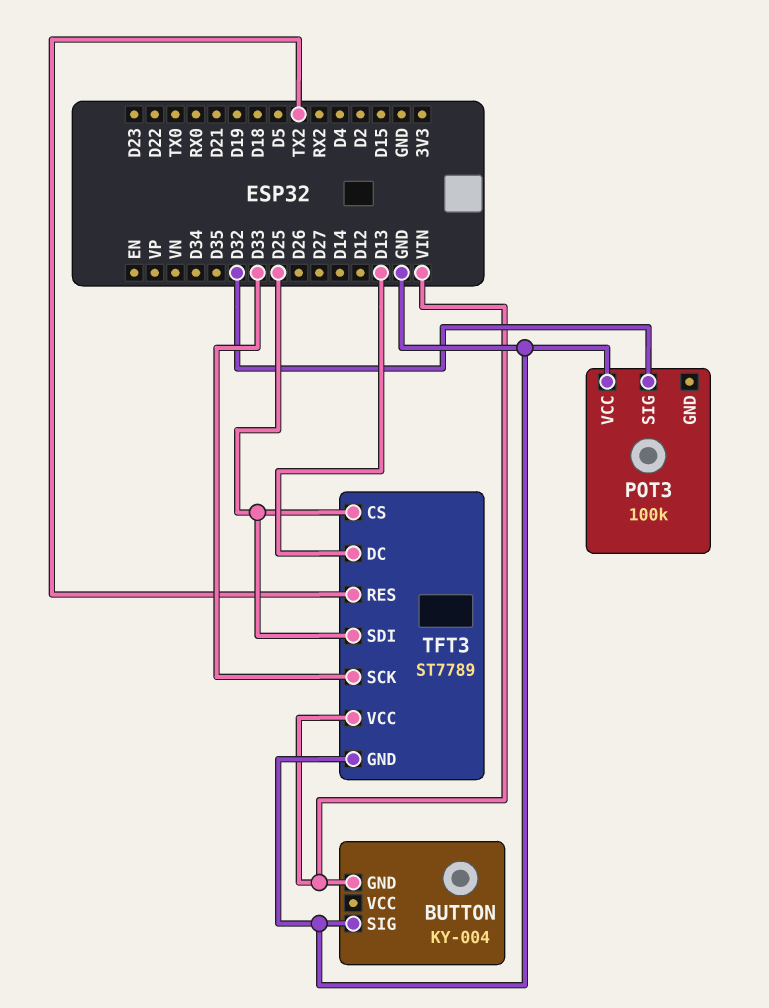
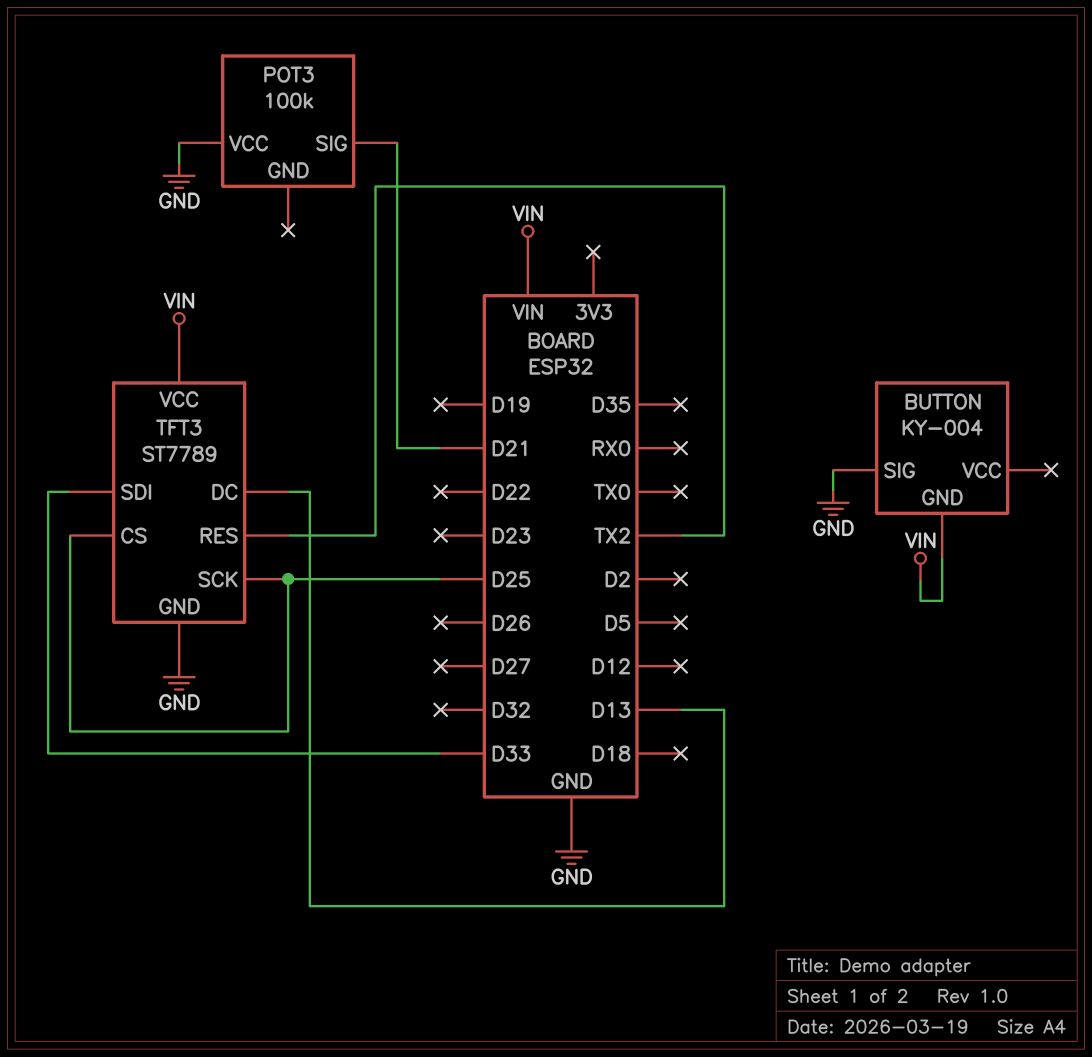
POT3 pin SIG: D32 -> D21
TFT3 pin SCK: D33 -> D25
TFT3 pin SDI: D25 -> D33

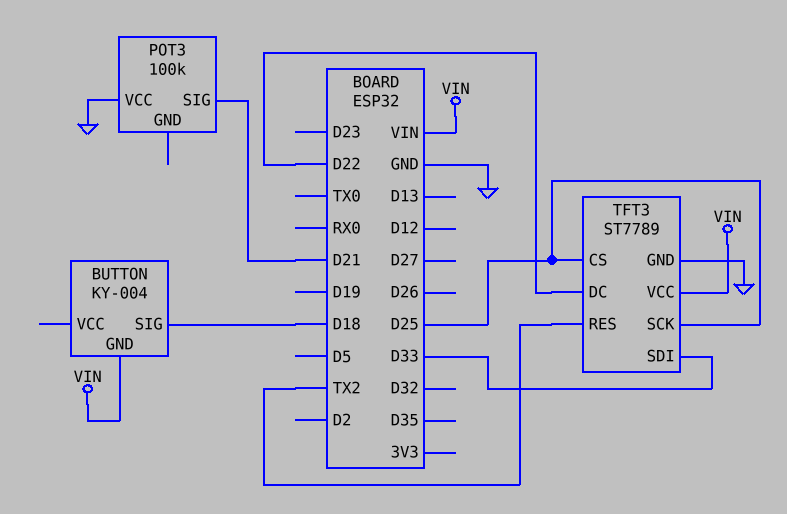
BUTTON pin SIG: GND -> D18
TFT3 pin DC: D13 -> D22

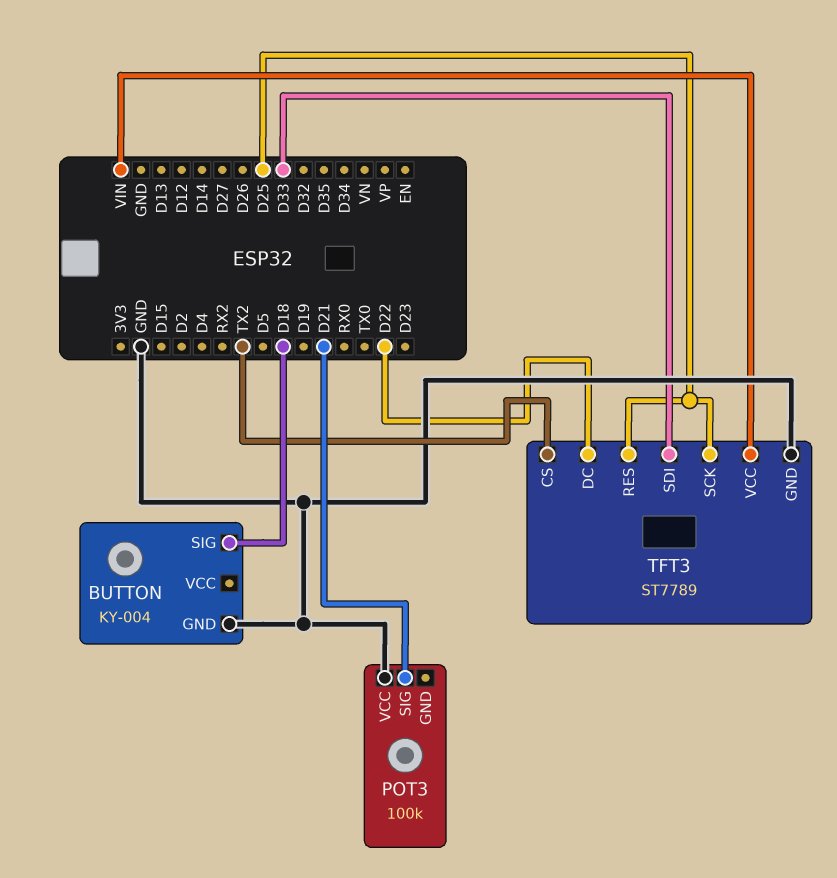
BUTTON pin GND: VIN -> GND
TFT3 pin CS: D25 -> TX2
TFT3 pin RES: TX2 -> D25

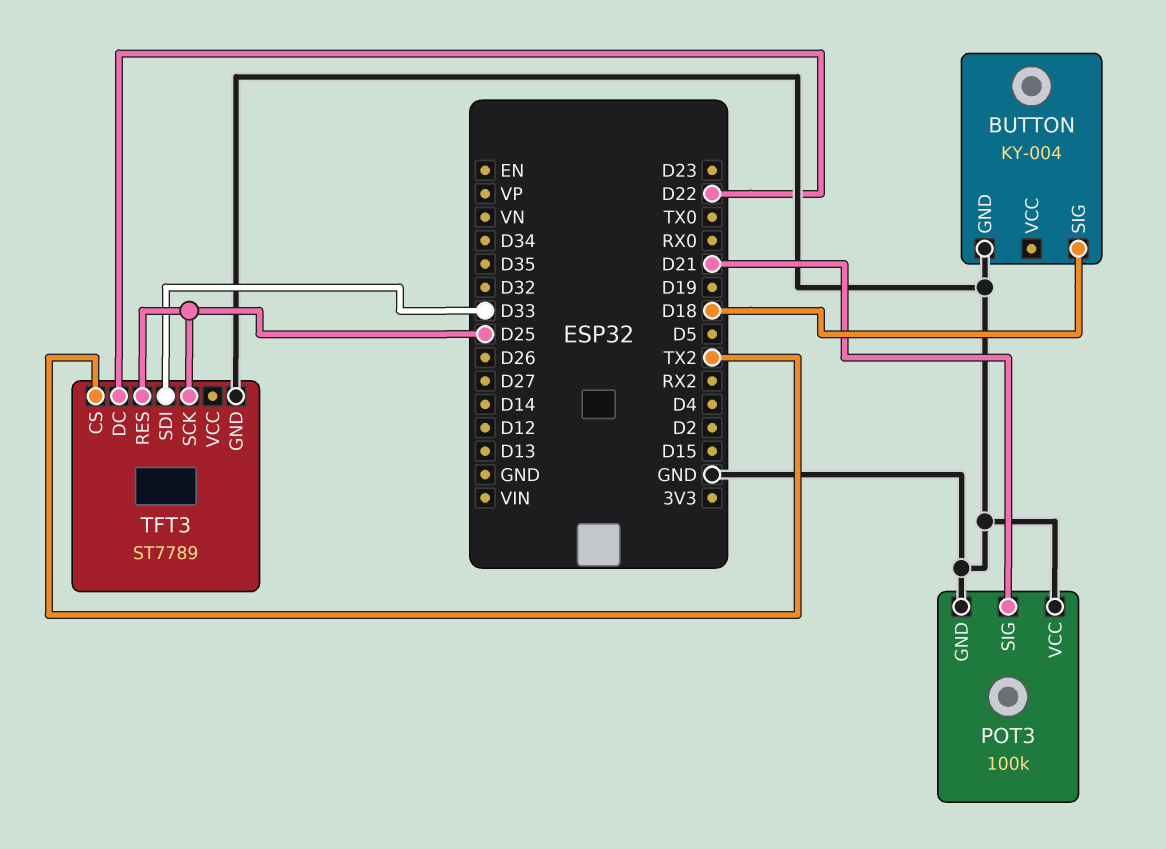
POT3 pin GND: none -> GND
TFT3 pin VCC: VIN -> none

